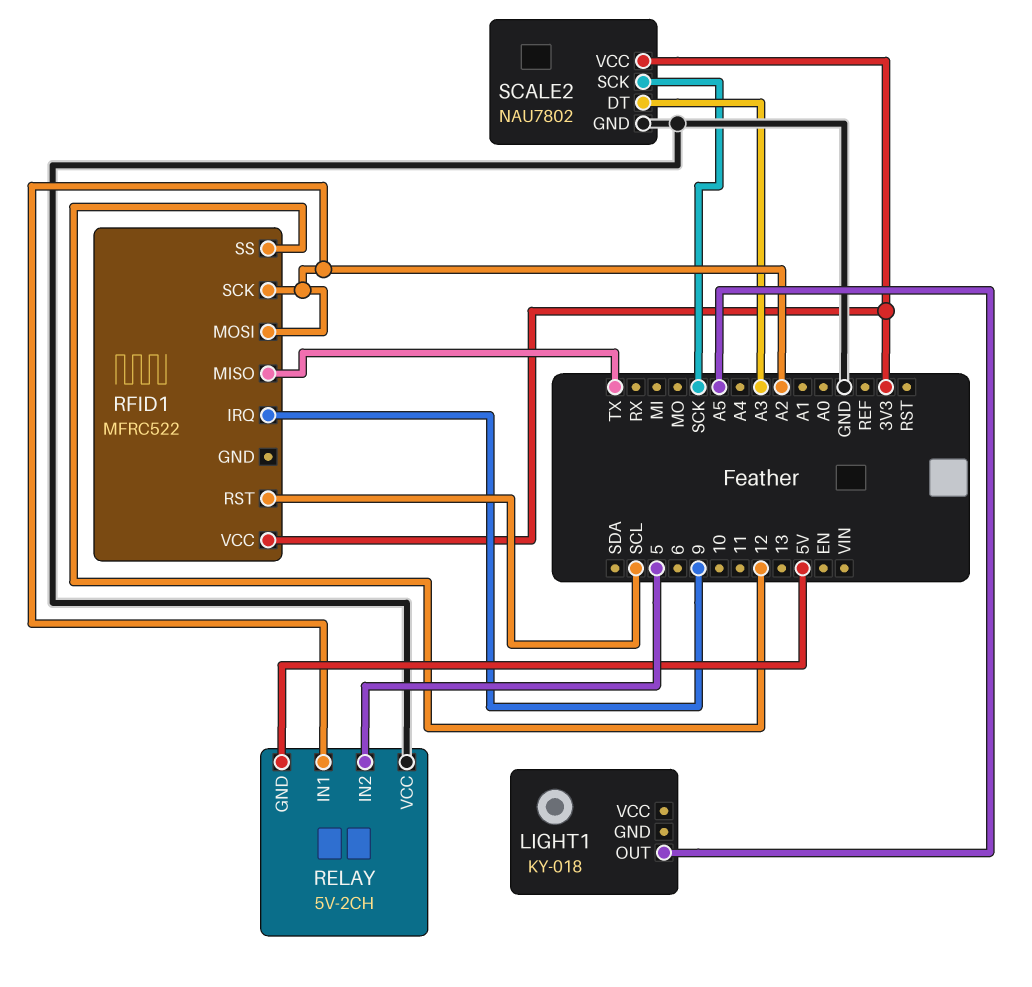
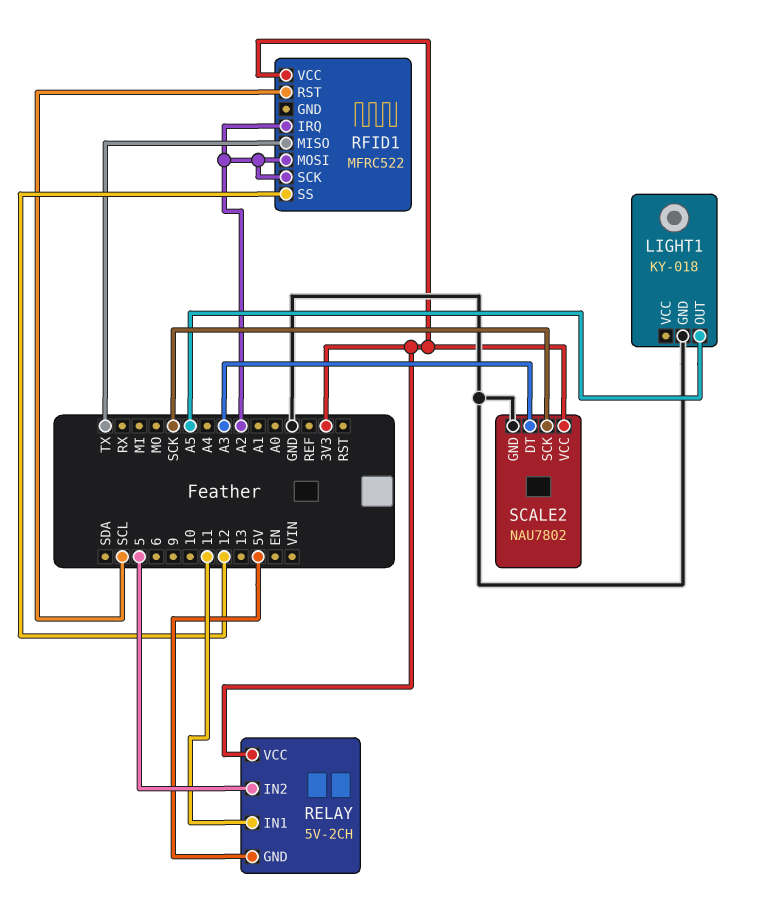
LIGHT1 pin GND: none -> GND
RELAY pin IN1: A2 -> 11
RELAY pin VCC: GND -> 3V3
RFID1 pin IRQ: 9 -> A2

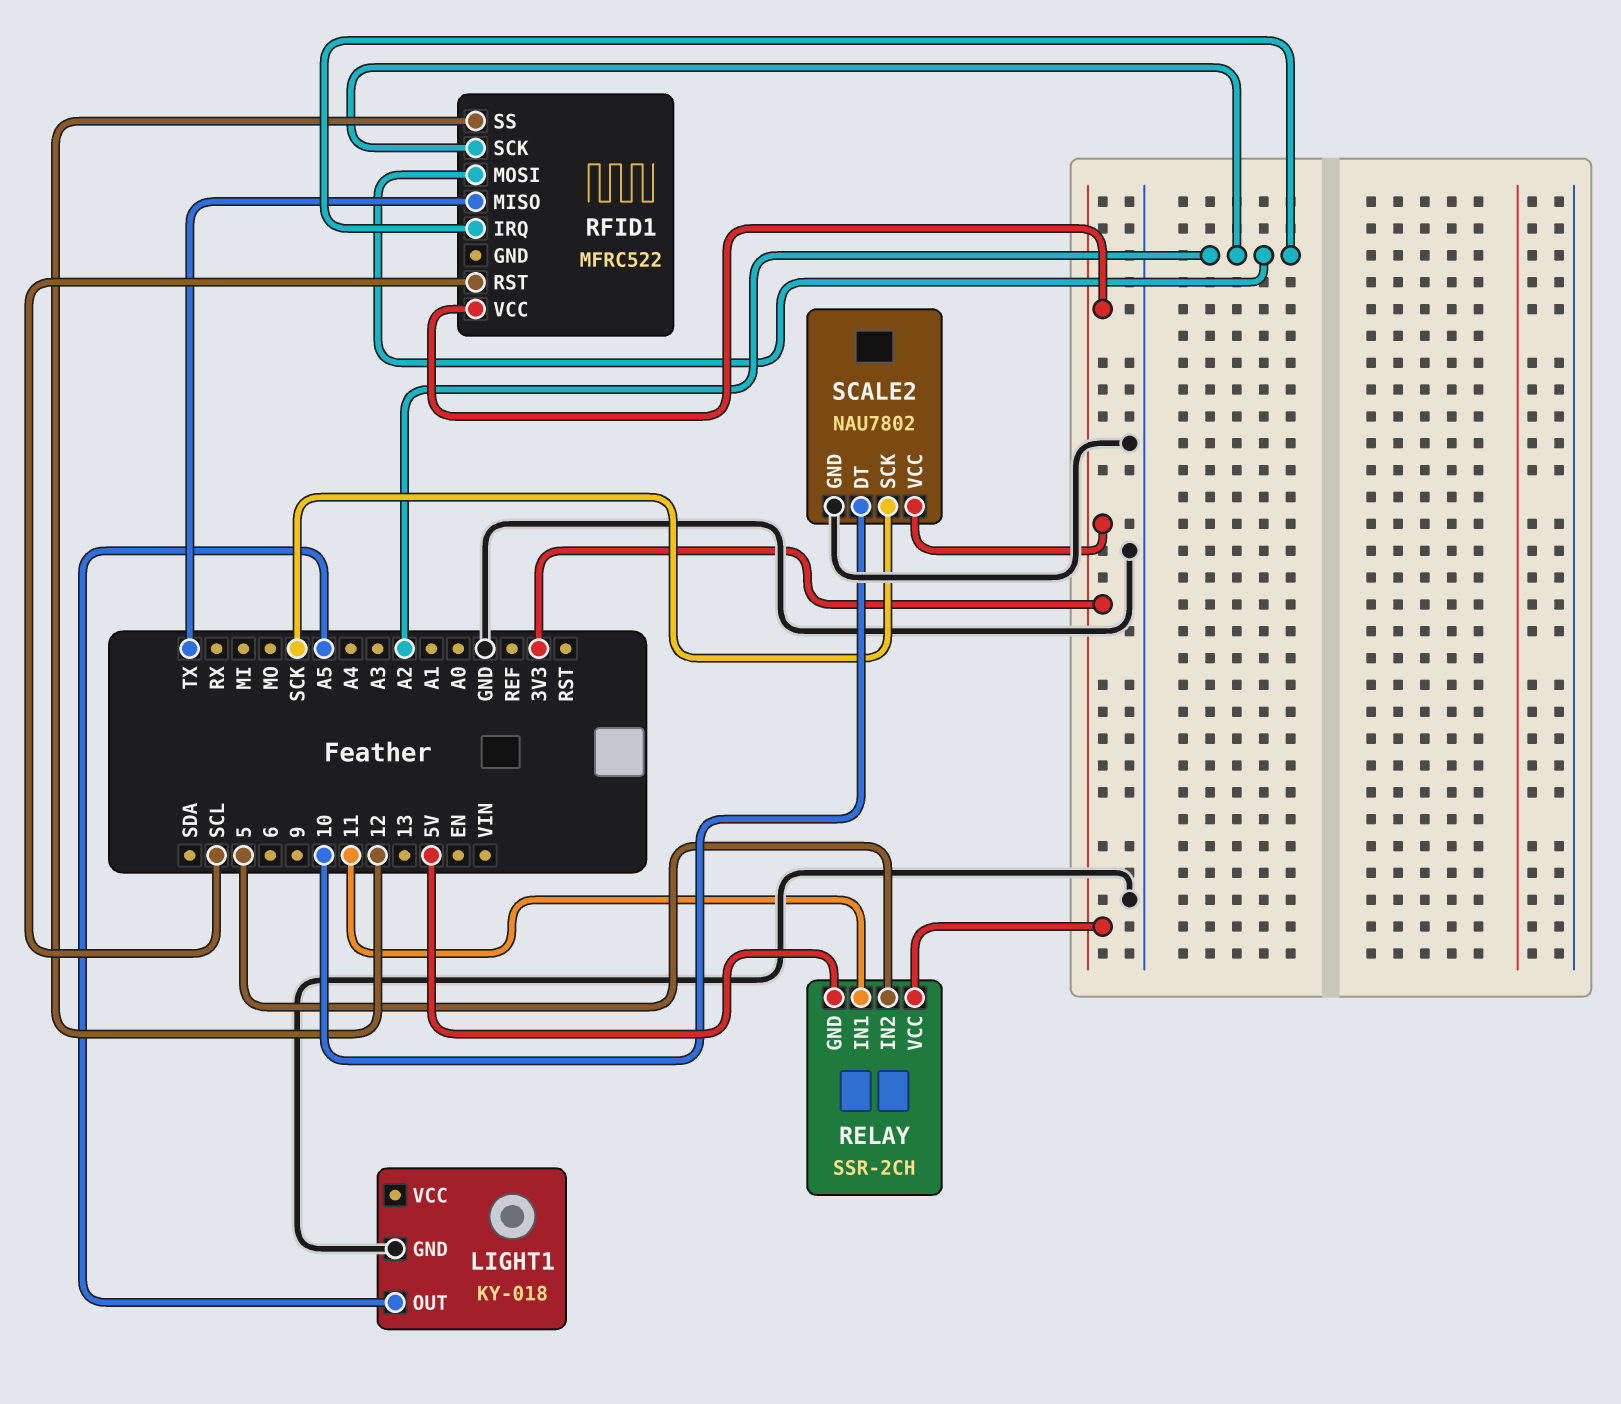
RELAY: 5V-2CH -> SSR-2CH
SCALE2 pin DT: A3 -> 10

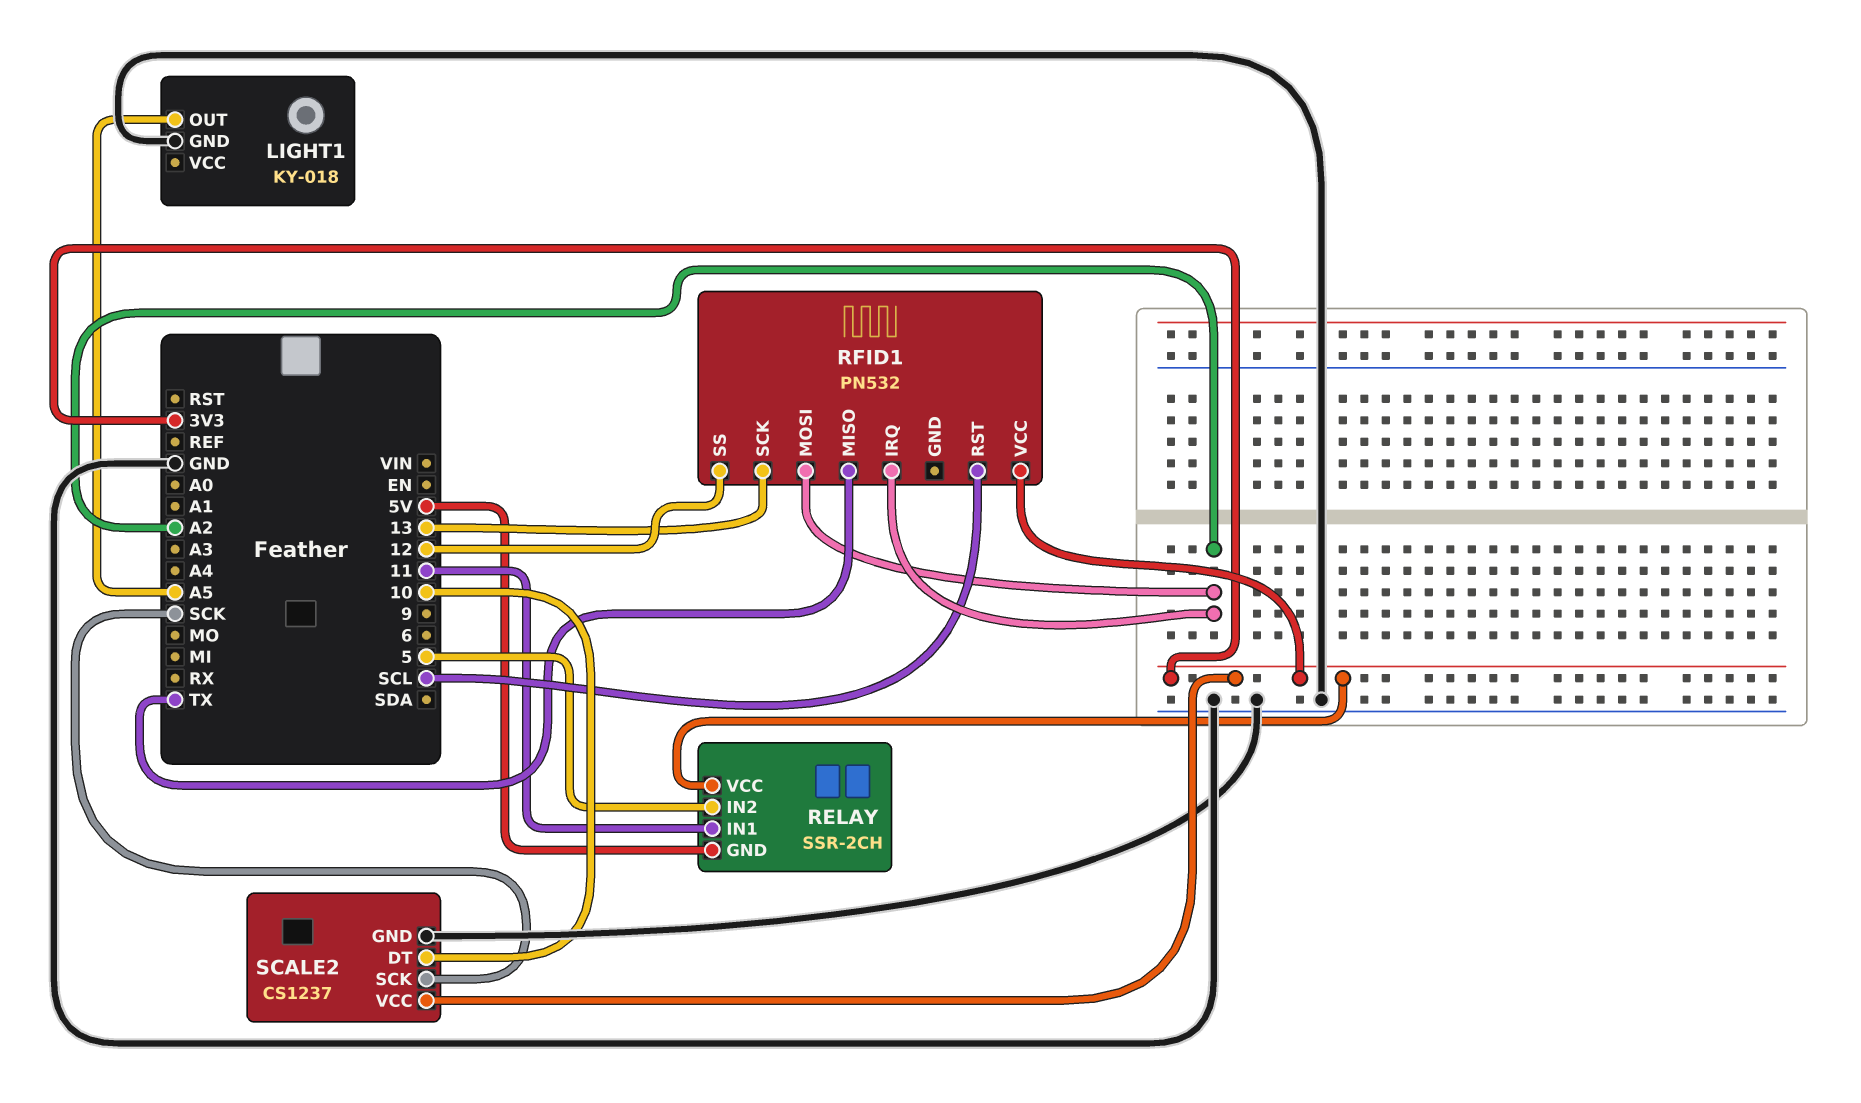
RFID1: MFRC522 -> PN532
RFID1 pin SCK: A2 -> 13
SCALE2: NAU7802 -> CS1237

